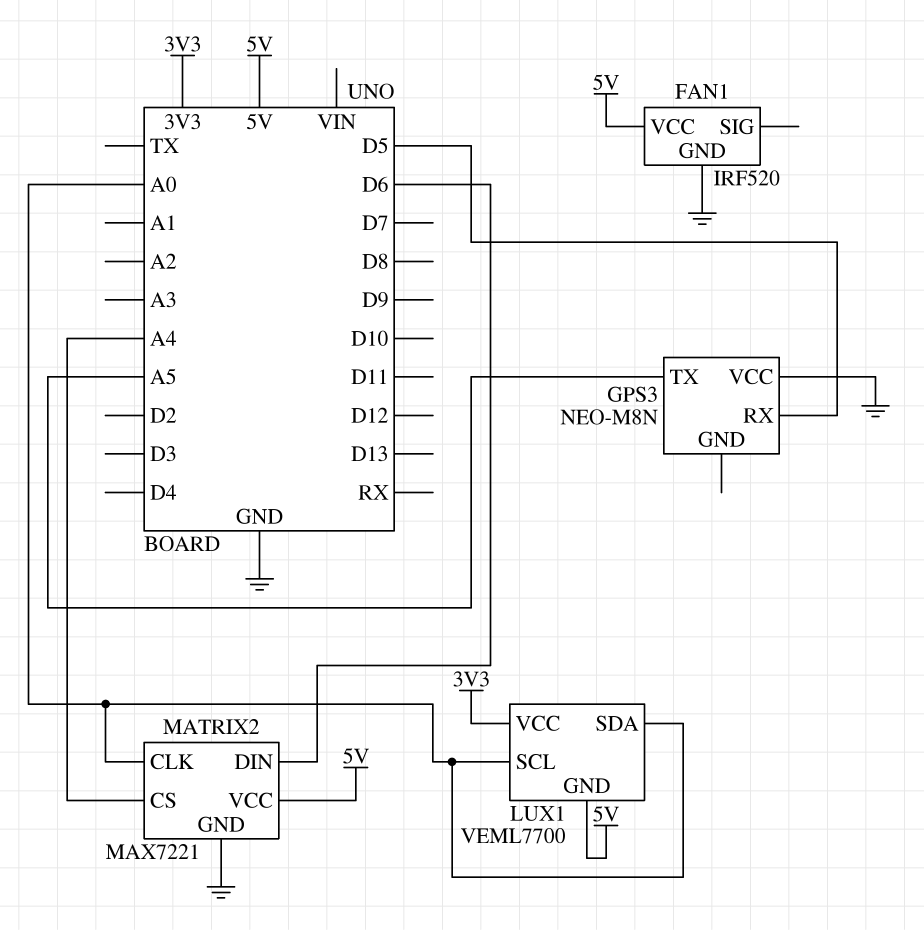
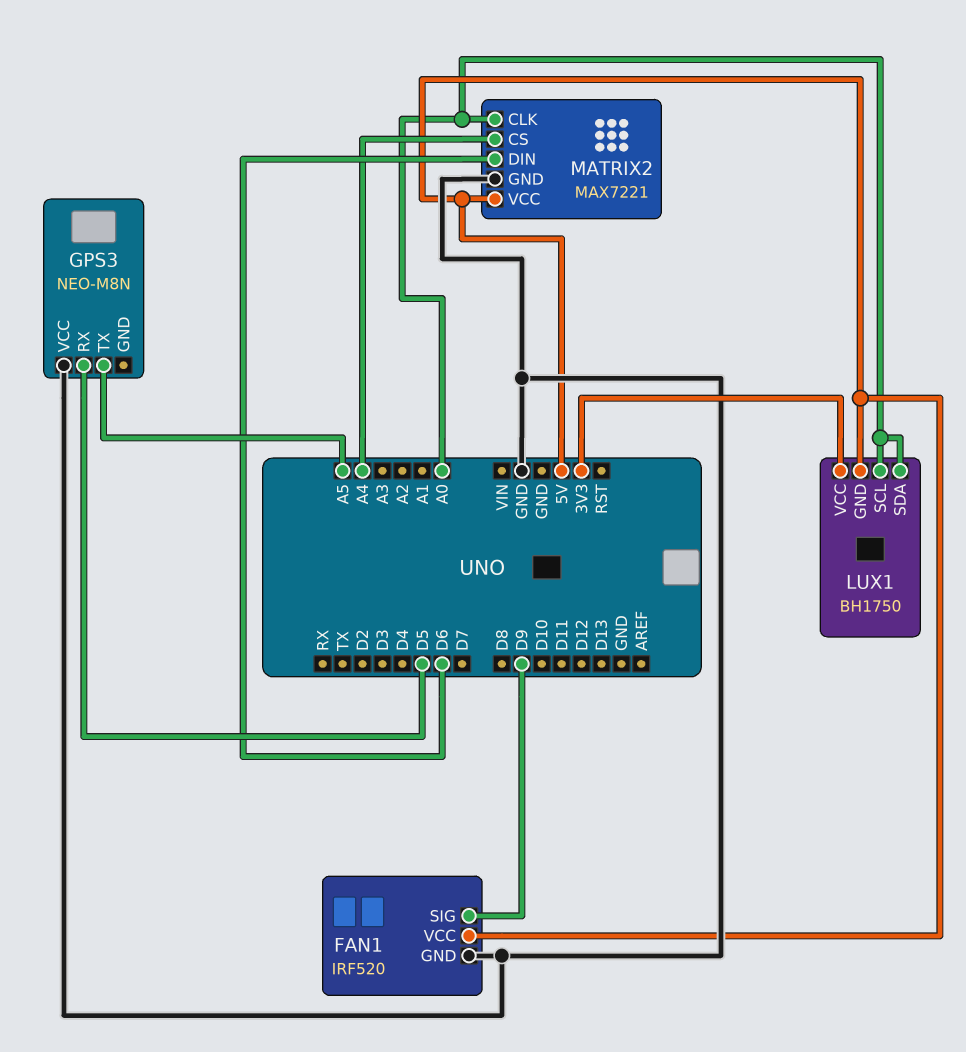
FAN1 pin SIG: none -> D9
LUX1: VEML7700 -> BH1750

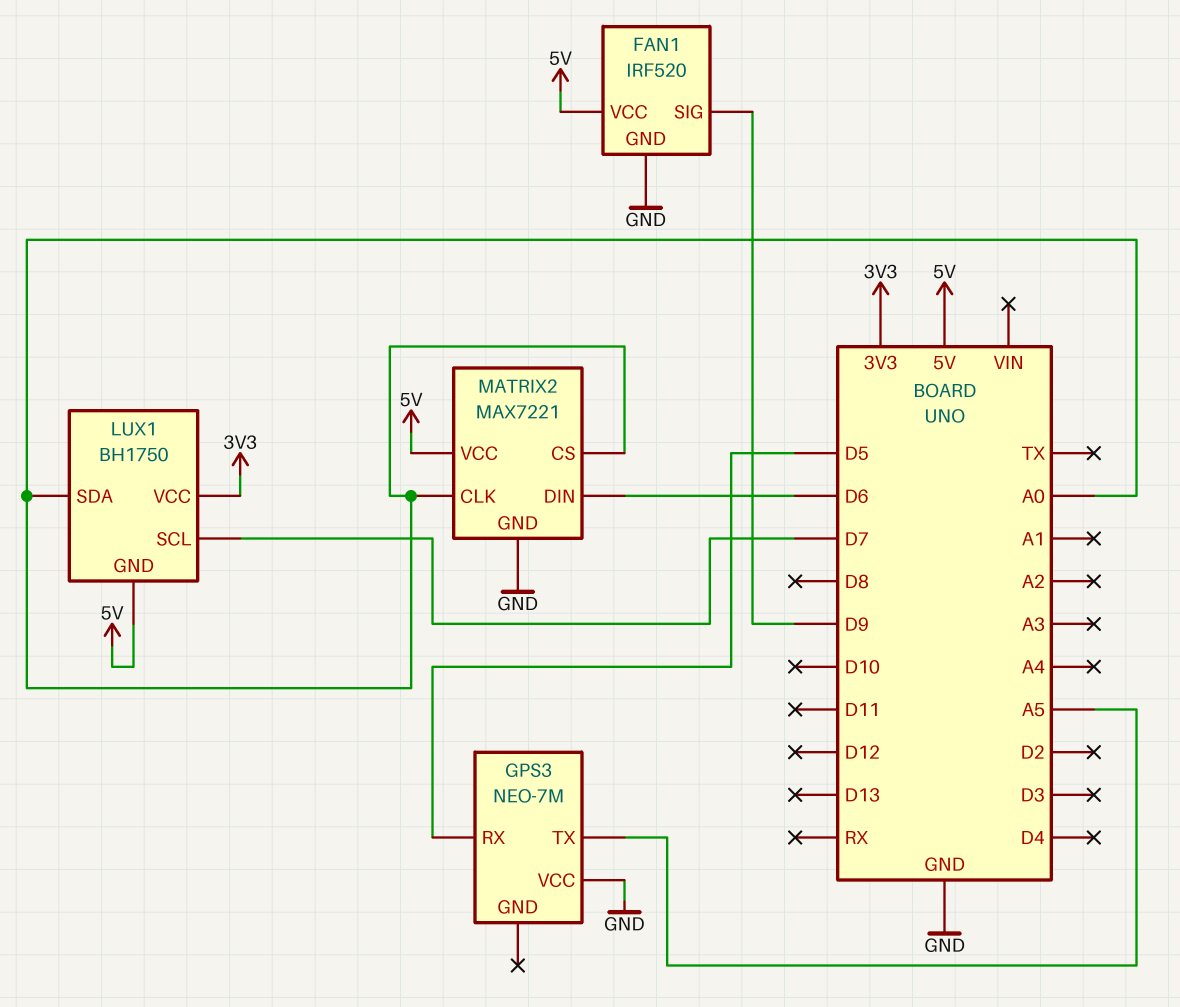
GPS3: NEO-M8N -> NEO-7M
LUX1 pin SCL: A0 -> D7
MATRIX2 pin CS: A4 -> A0

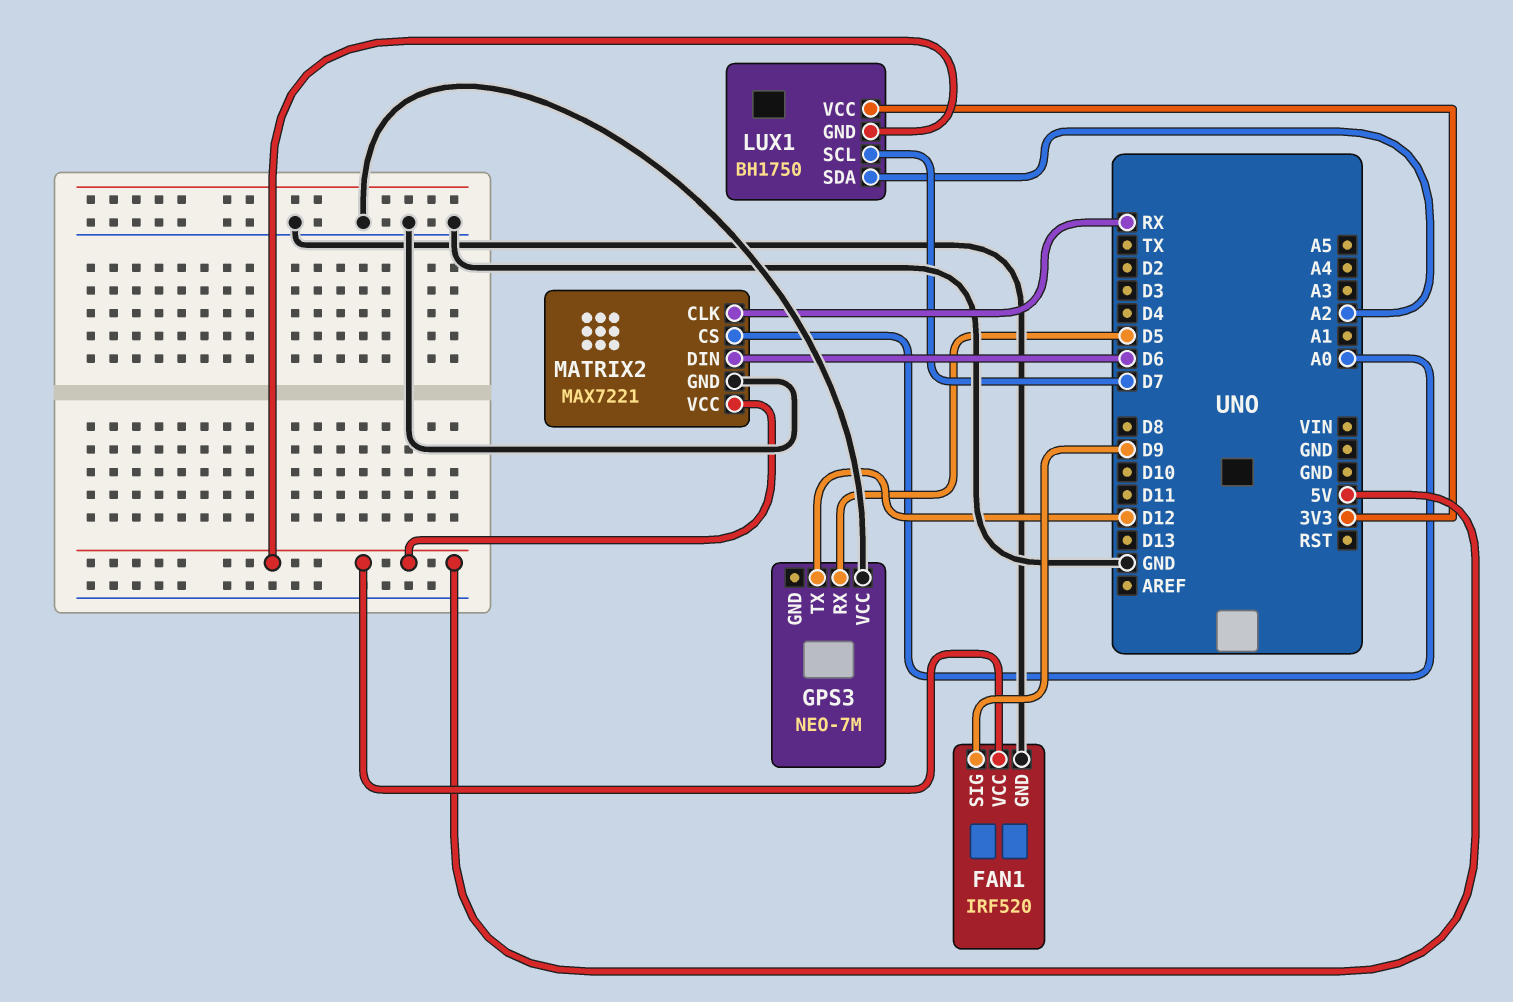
GPS3 pin TX: A5 -> D12
LUX1 pin SDA: A0 -> A2
MATRIX2 pin CLK: A0 -> RX

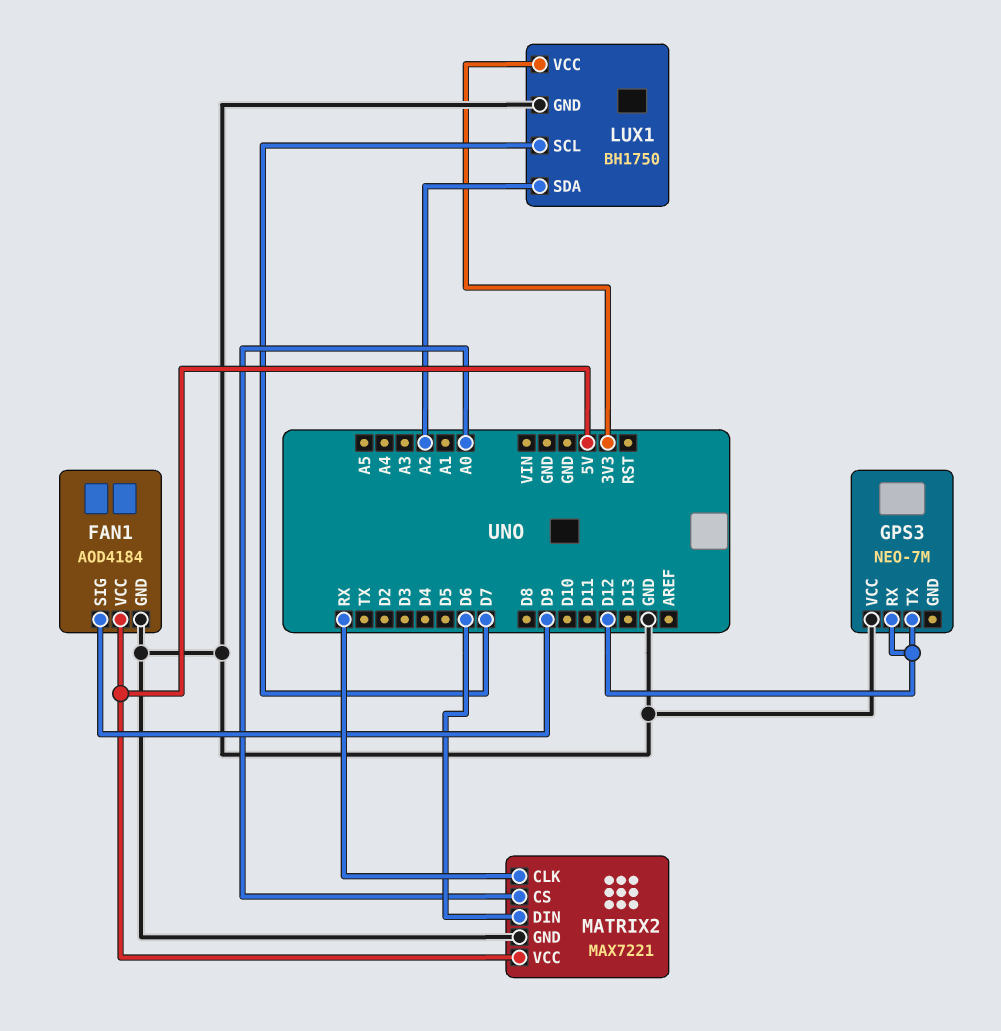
FAN1: IRF520 -> AOD4184
GPS3 pin RX: D5 -> D12
LUX1 pin GND: 5V -> GND

